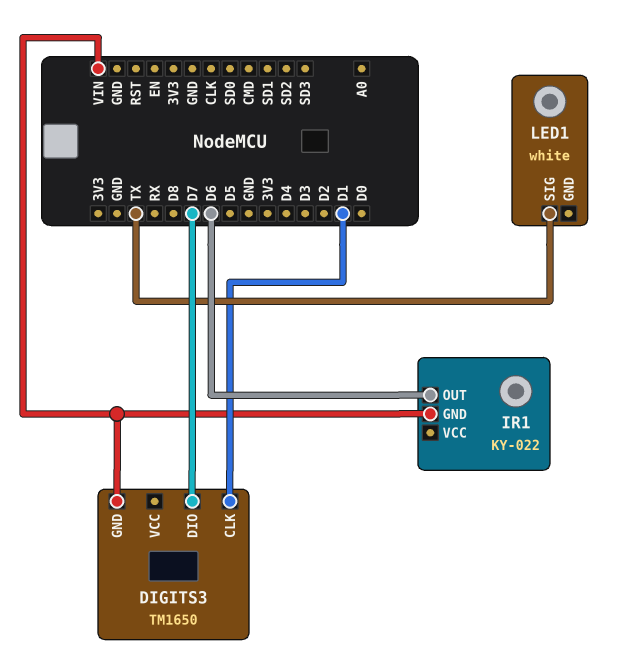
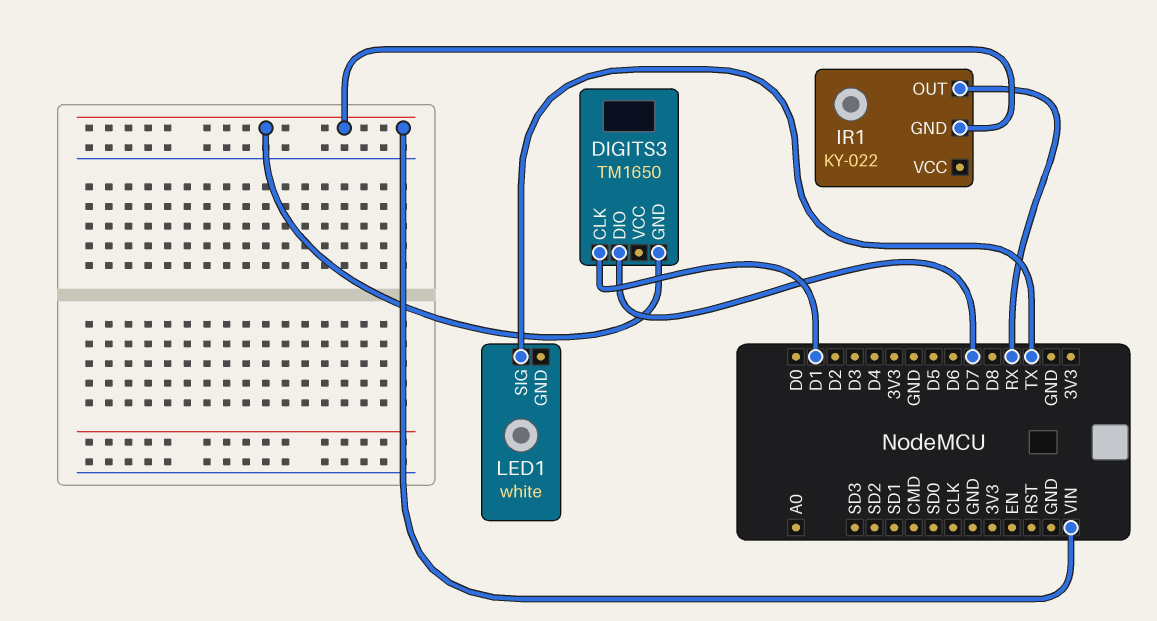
IR1 pin OUT: D6 -> RX

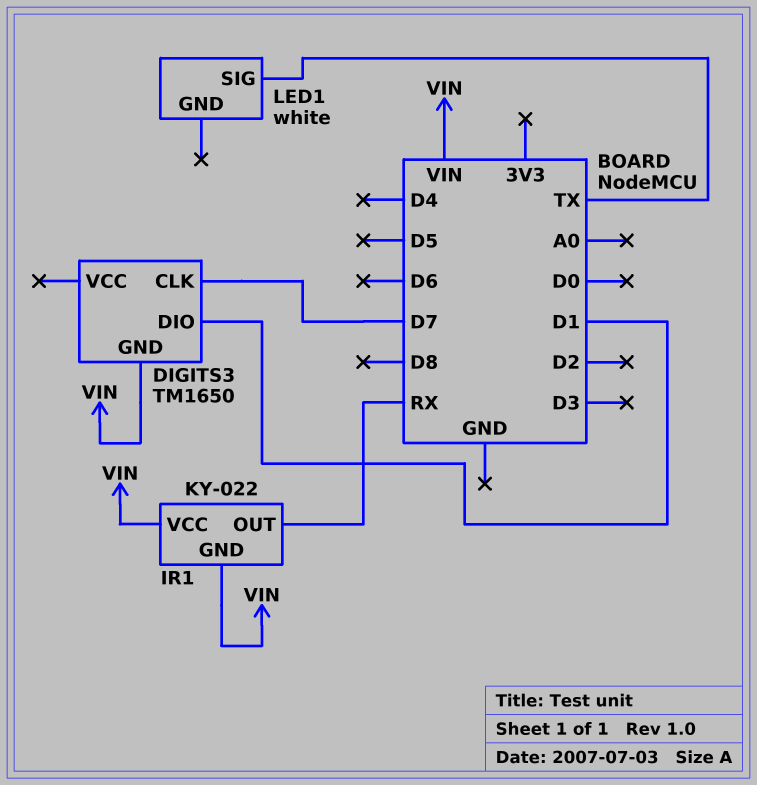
DIGITS3 pin CLK: D1 -> D7
DIGITS3 pin DIO: D7 -> D1
IR1 pin VCC: none -> VIN

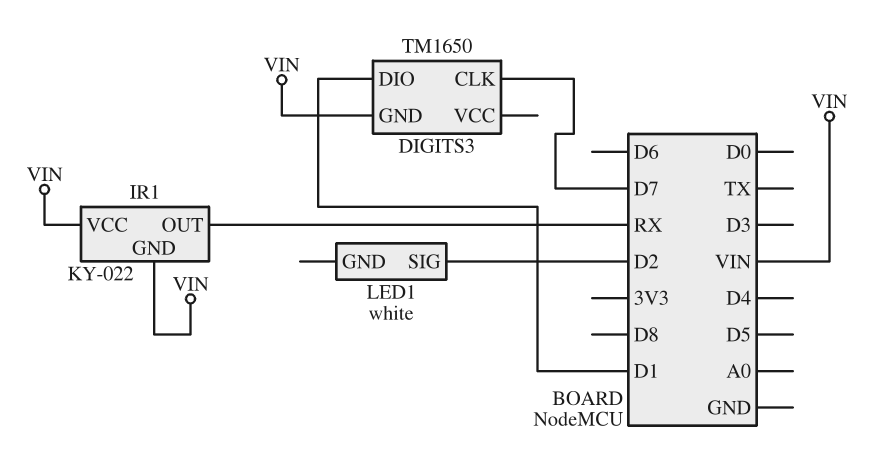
LED1 pin SIG: TX -> D2

